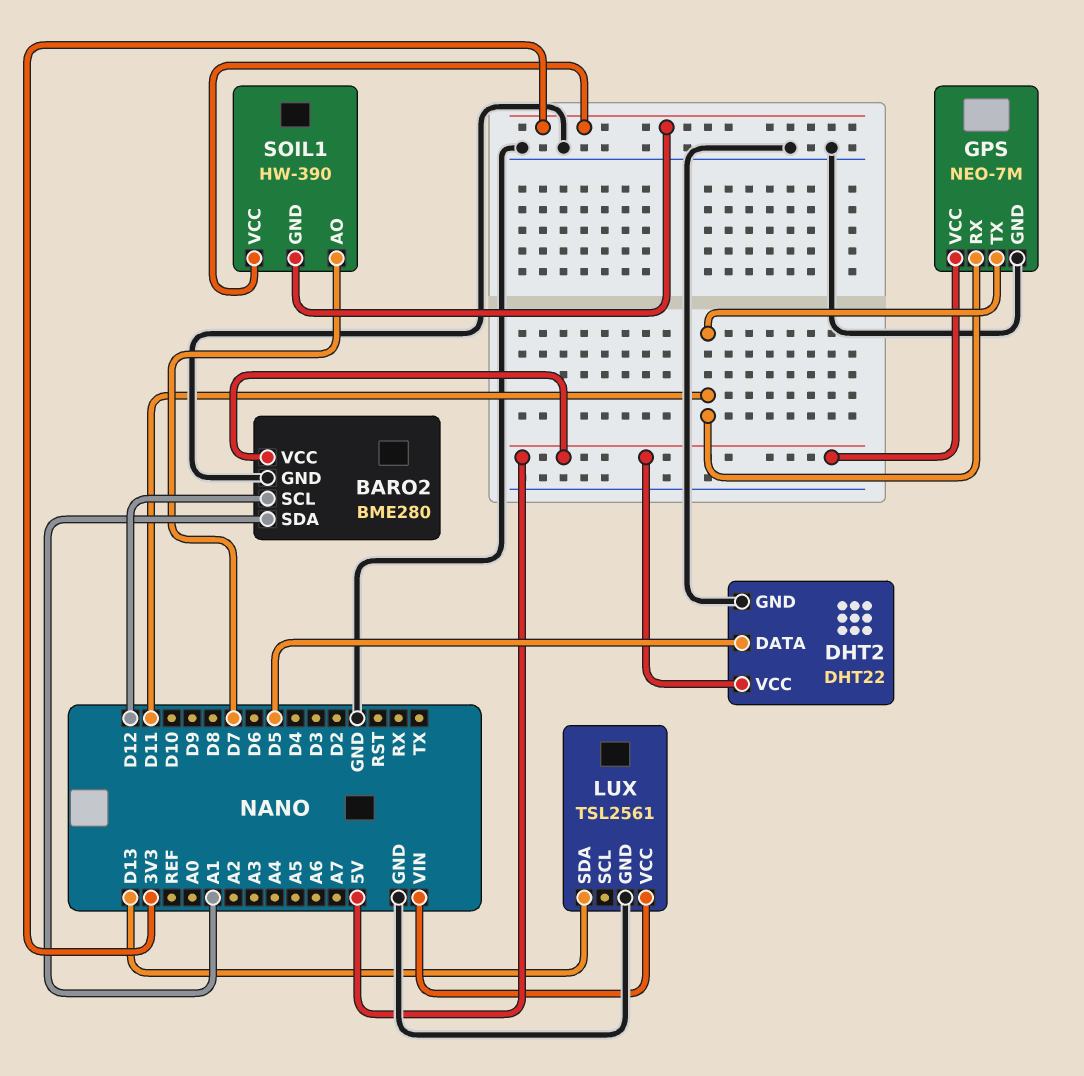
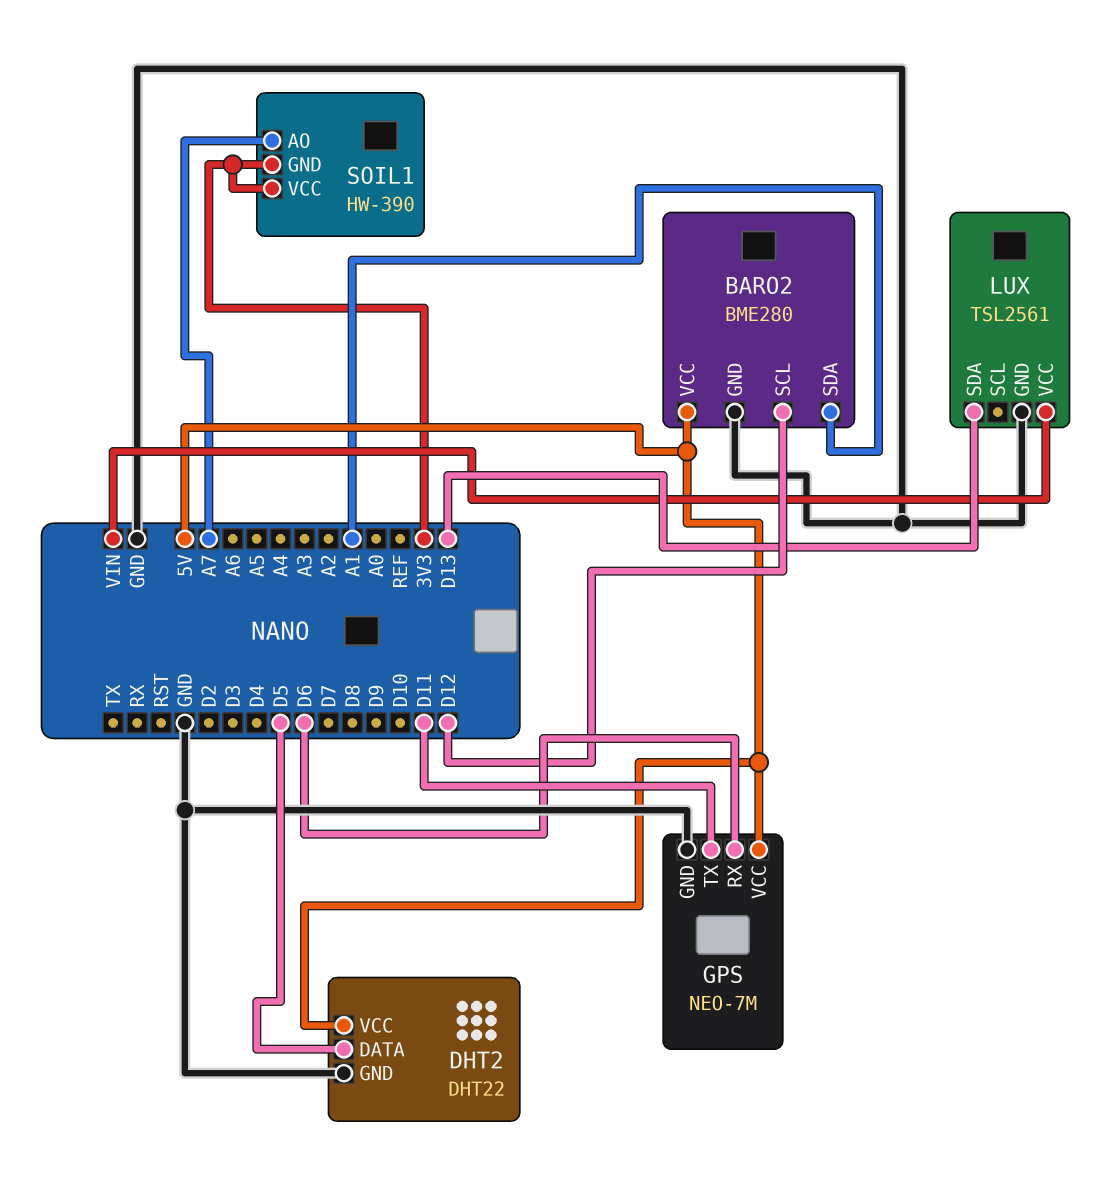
GPS pin RX: D11 -> D6
SOIL1 pin AO: D7 -> A7

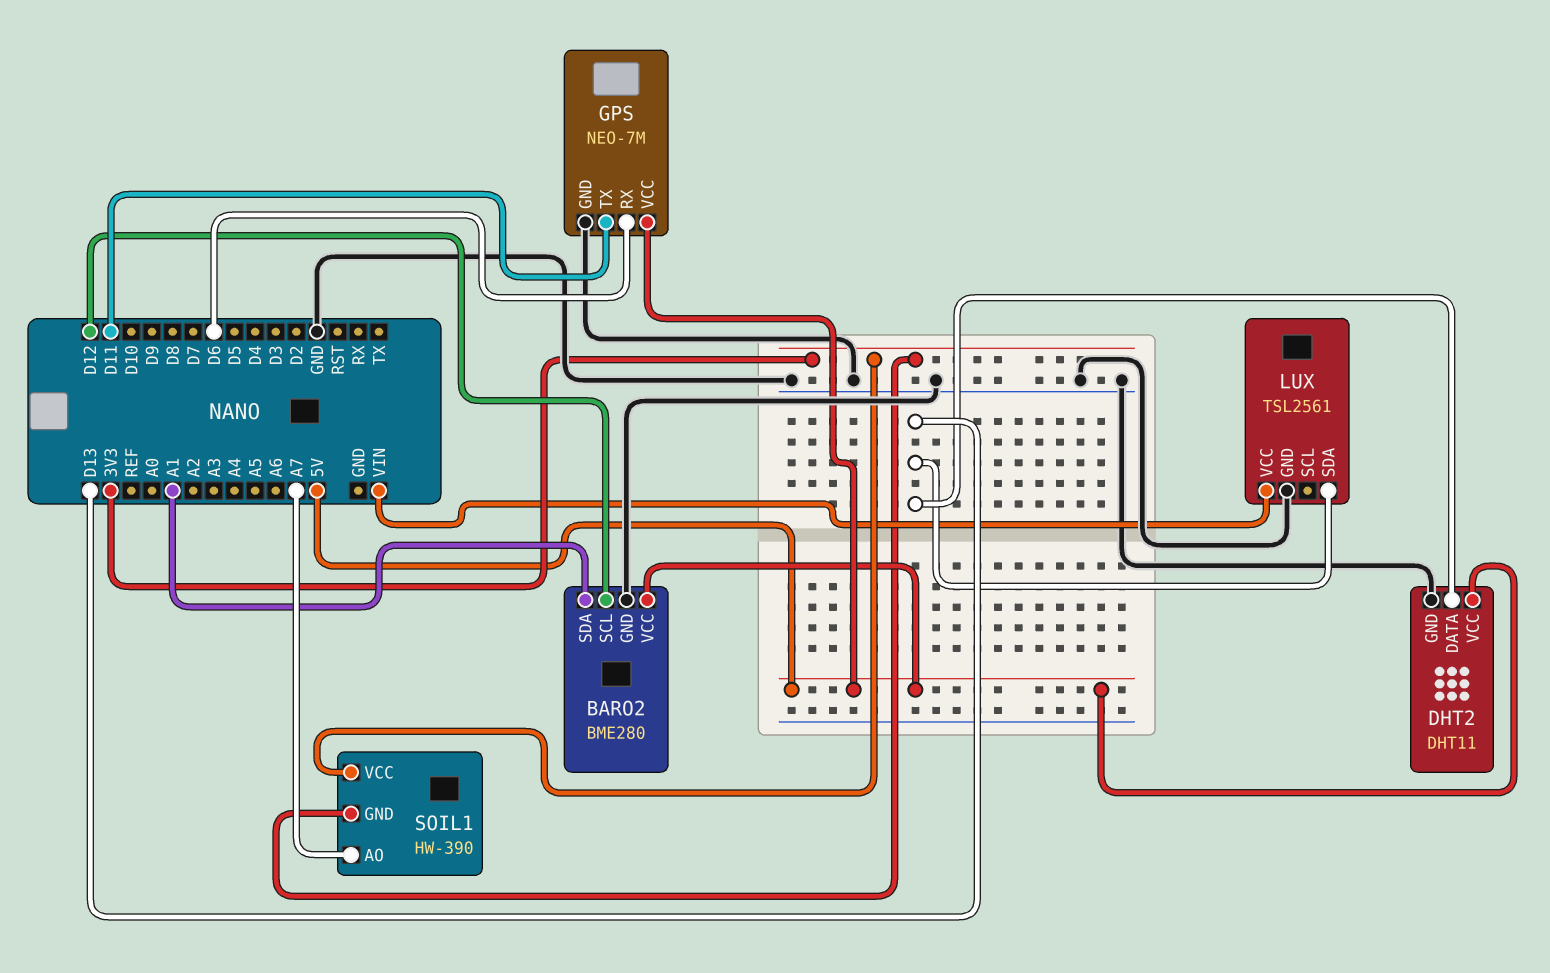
DHT2: DHT22 -> DHT11
DHT2 pin DATA: D5 -> D13

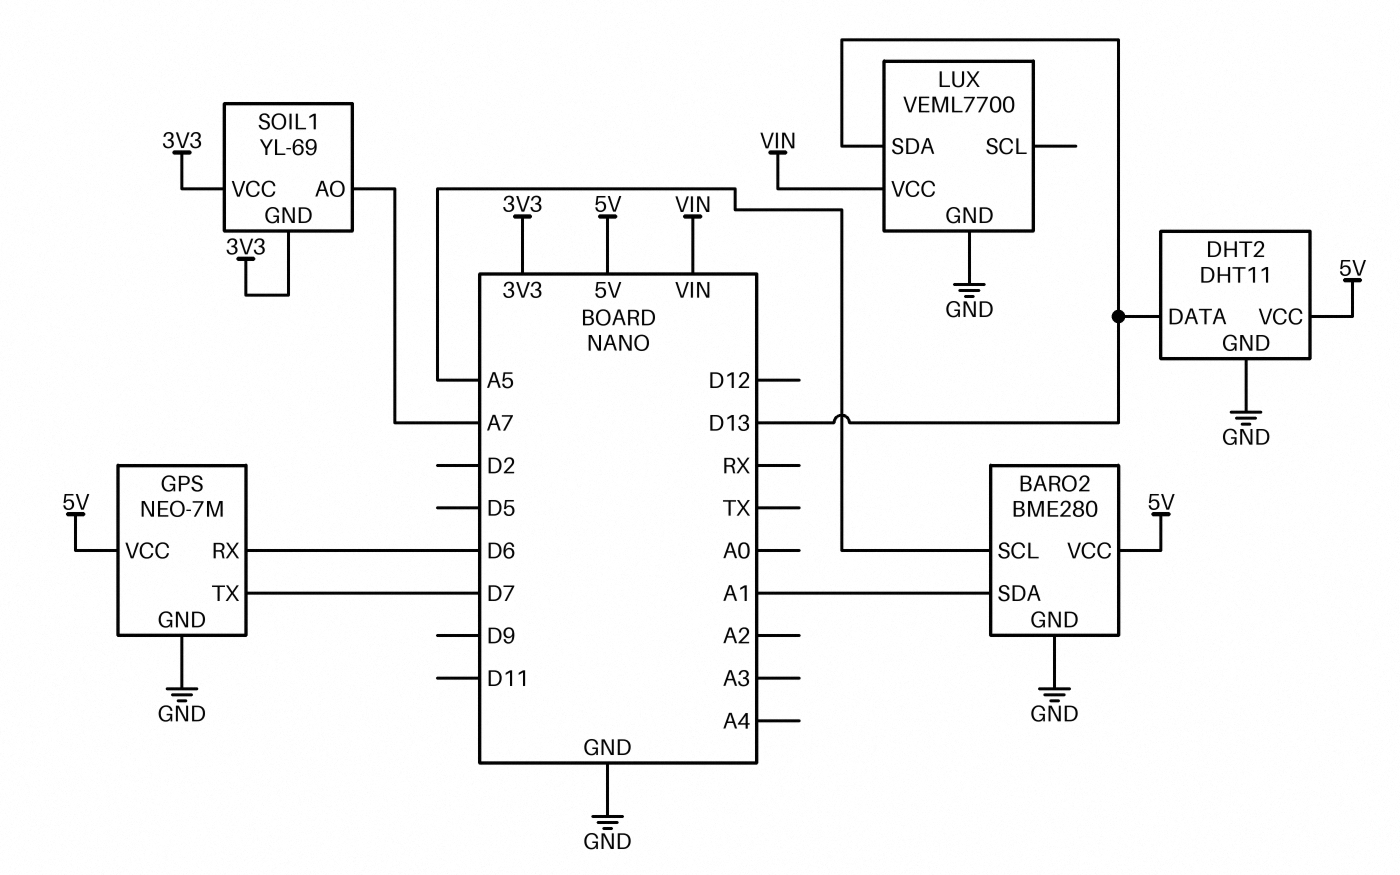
BARO2 pin SCL: D12 -> A5
GPS pin TX: D11 -> D7
LUX: TSL2561 -> VEML7700
SOIL1: HW-390 -> YL-69

